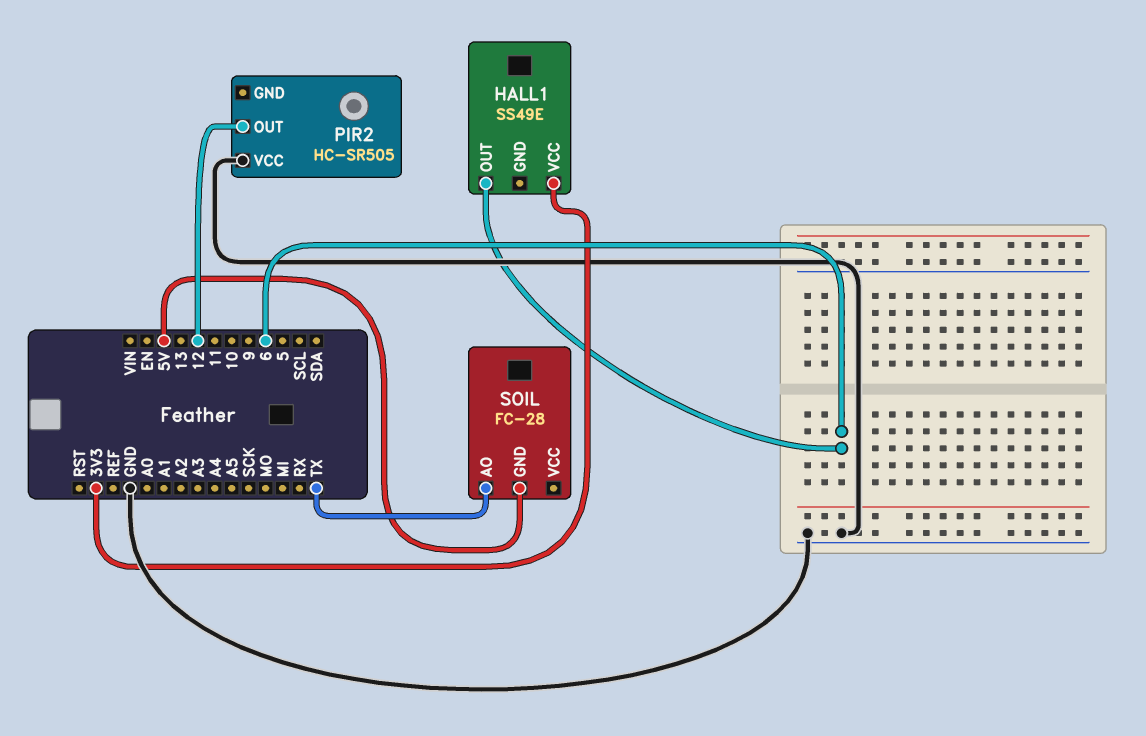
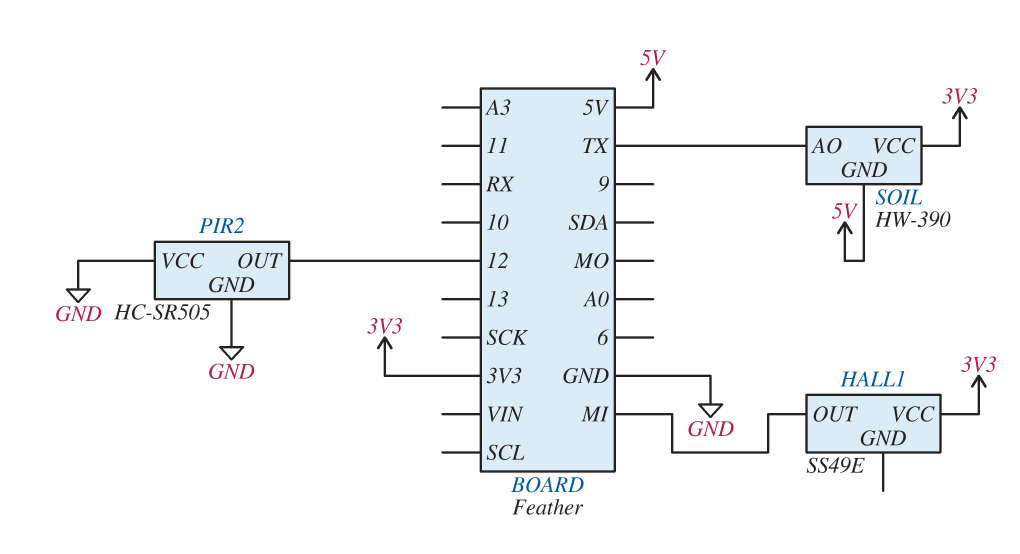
HALL1 pin OUT: 6 -> MI
PIR2 pin GND: none -> GND
SOIL: FC-28 -> HW-390
SOIL pin VCC: none -> 3V3

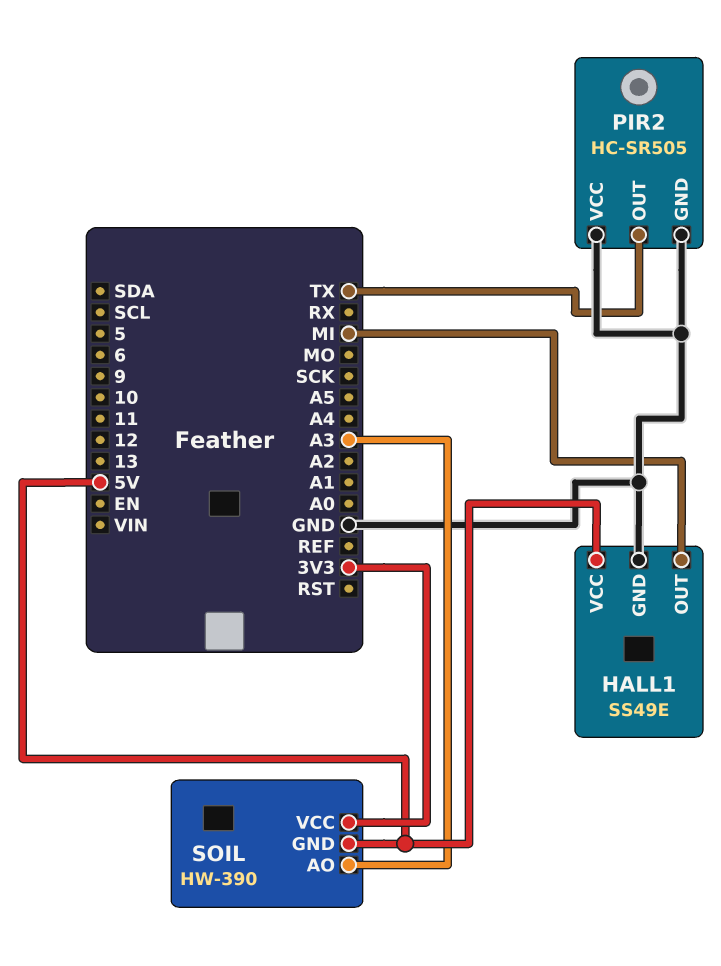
HALL1 pin GND: none -> GND
HALL1 pin VCC: 3V3 -> 5V
PIR2 pin OUT: 12 -> TX
SOIL pin AO: TX -> A3

